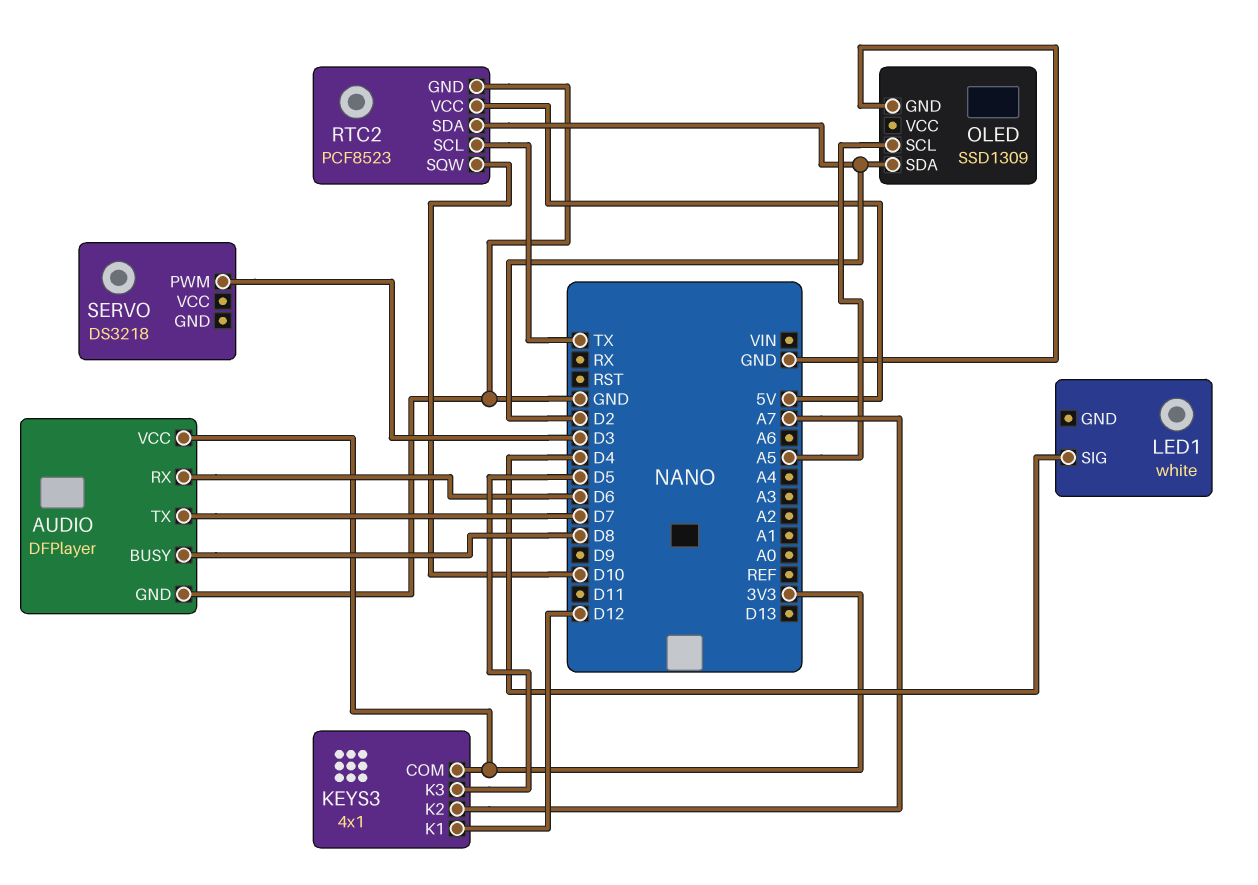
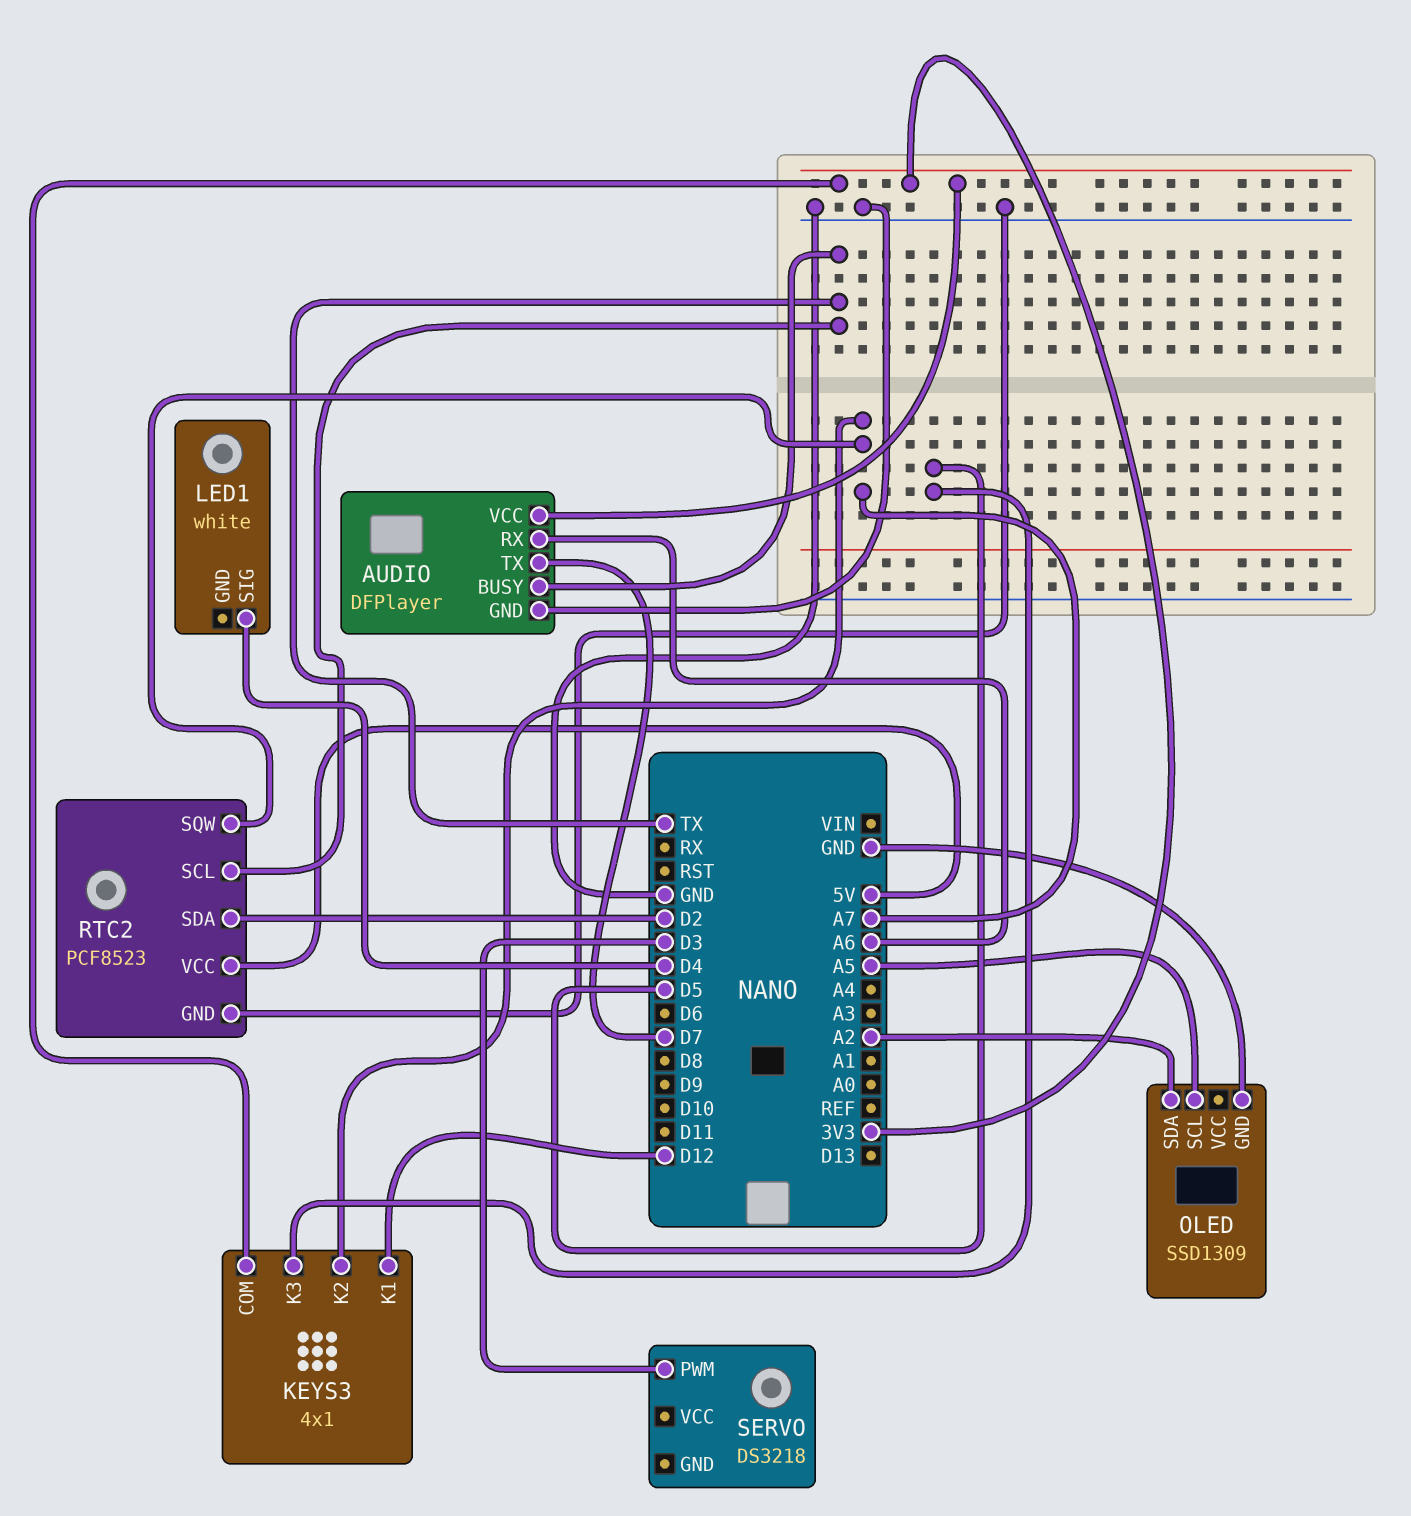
AUDIO pin BUSY: D8 -> TX
AUDIO pin RX: D6 -> A6
OLED pin SDA: D2 -> A2
RTC2 pin SQW: D10 -> A7

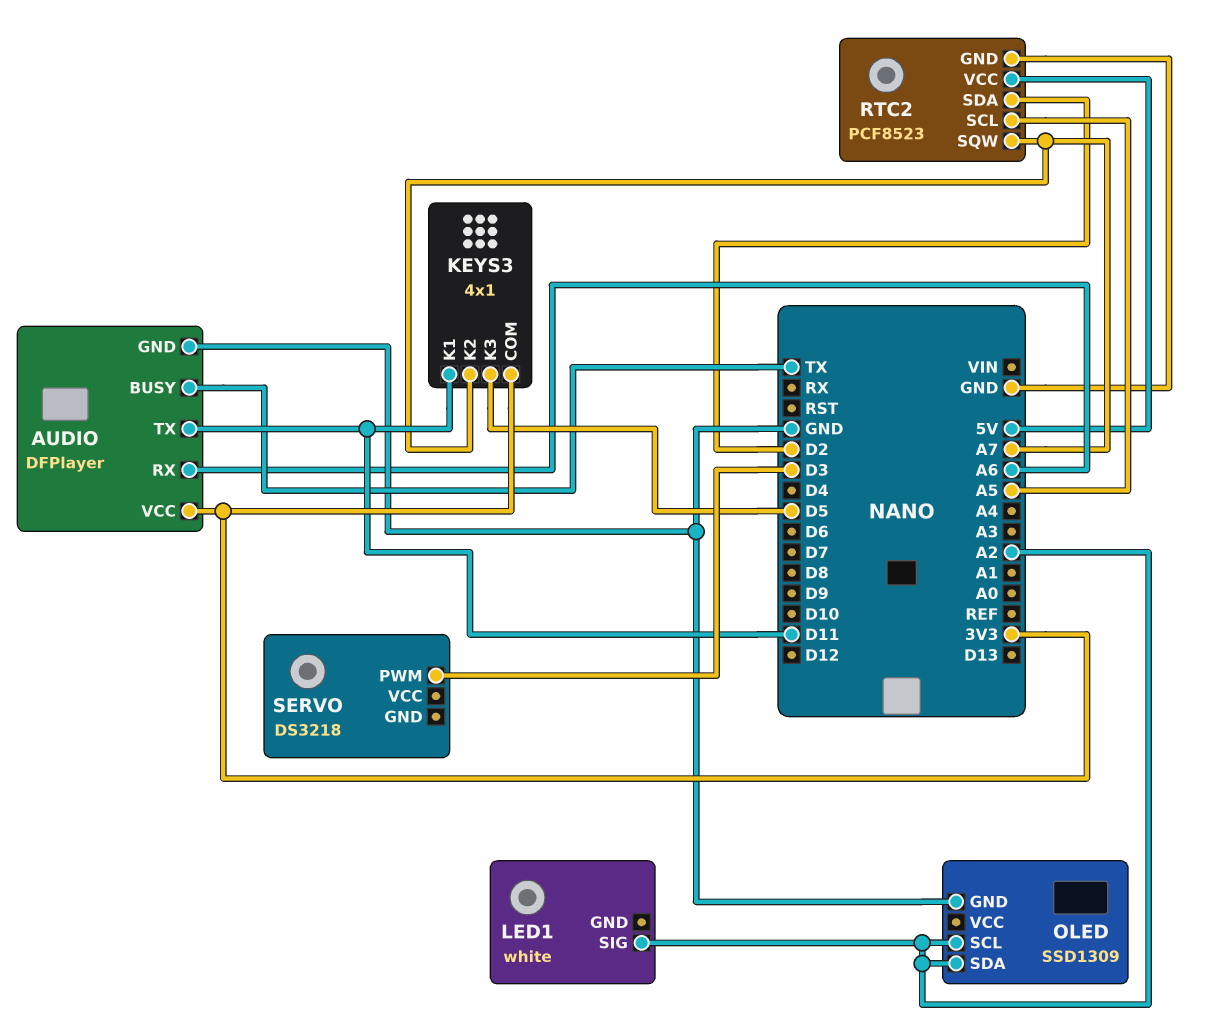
AUDIO pin TX: D7 -> D11
KEYS3 pin K1: D12 -> D11
LED1 pin SIG: D4 -> A2
OLED pin SCL: A5 -> A2
RTC2 pin SCL: TX -> A5

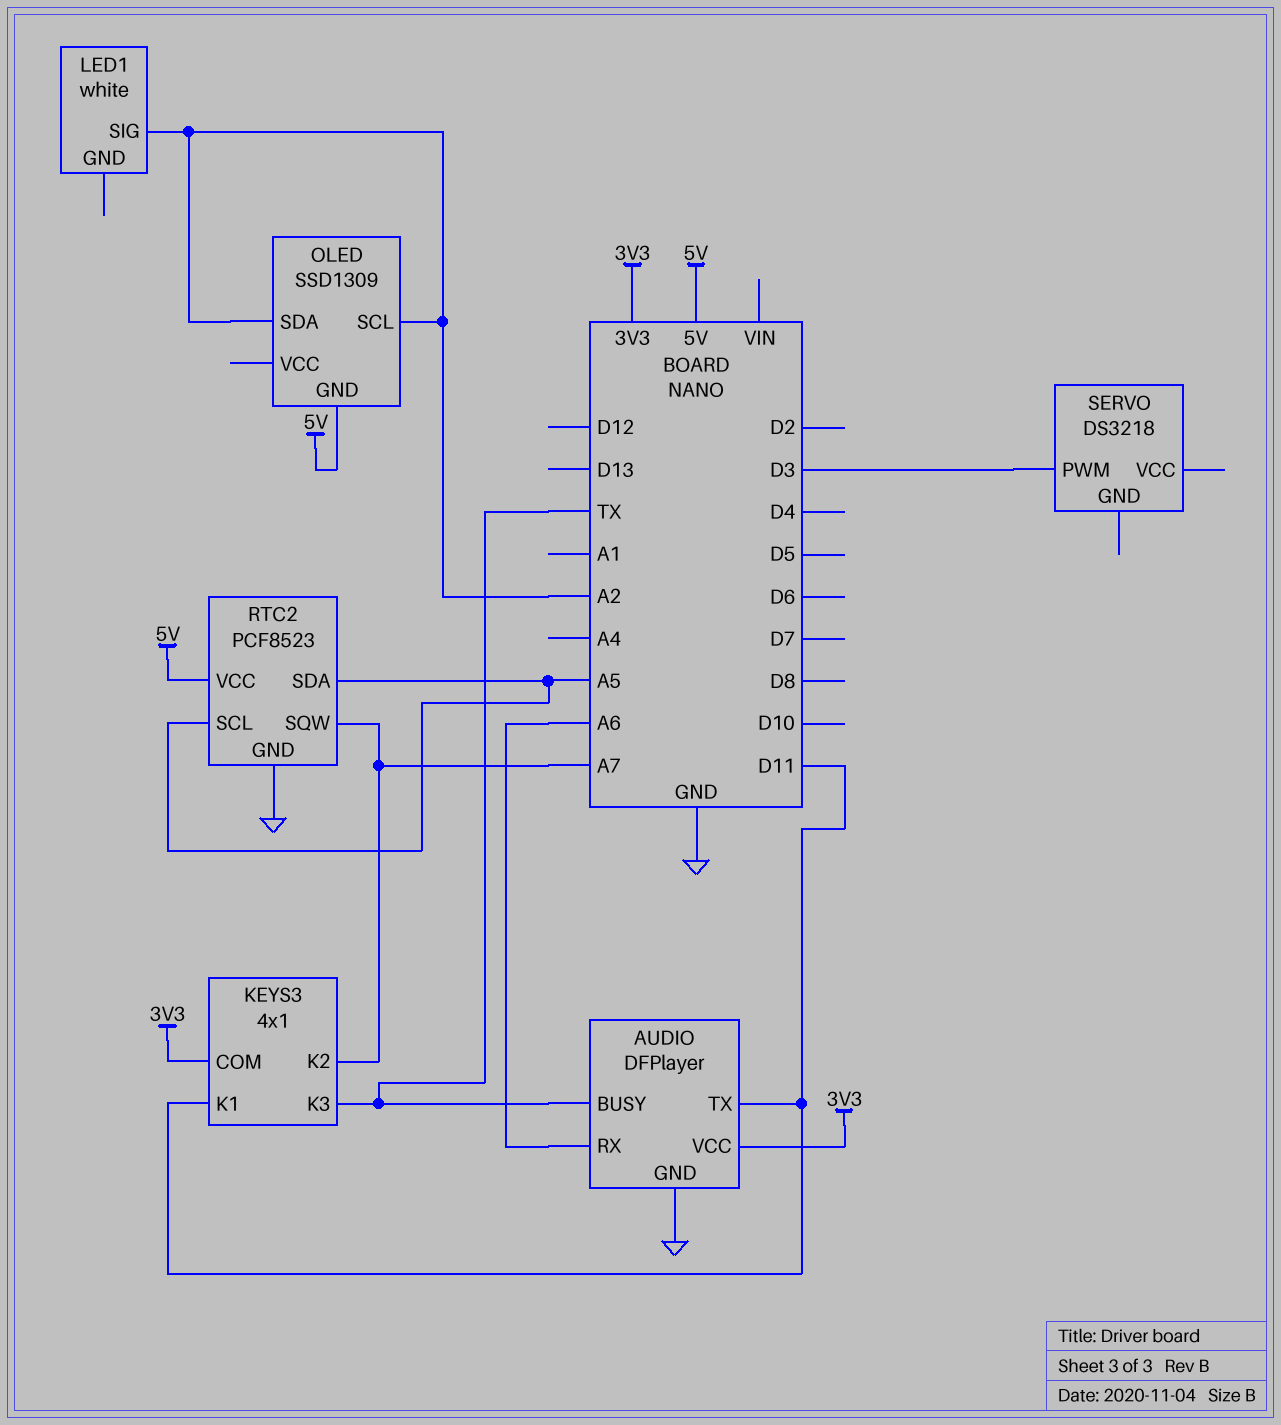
KEYS3 pin K3: D5 -> TX
OLED pin GND: GND -> 5V
RTC2 pin SDA: D2 -> A5

